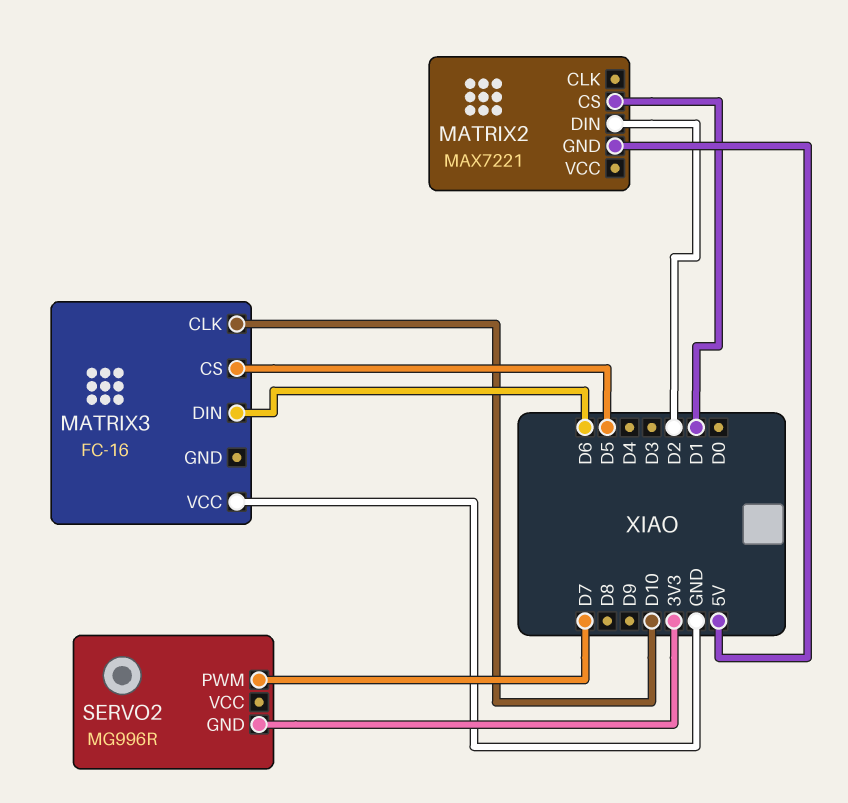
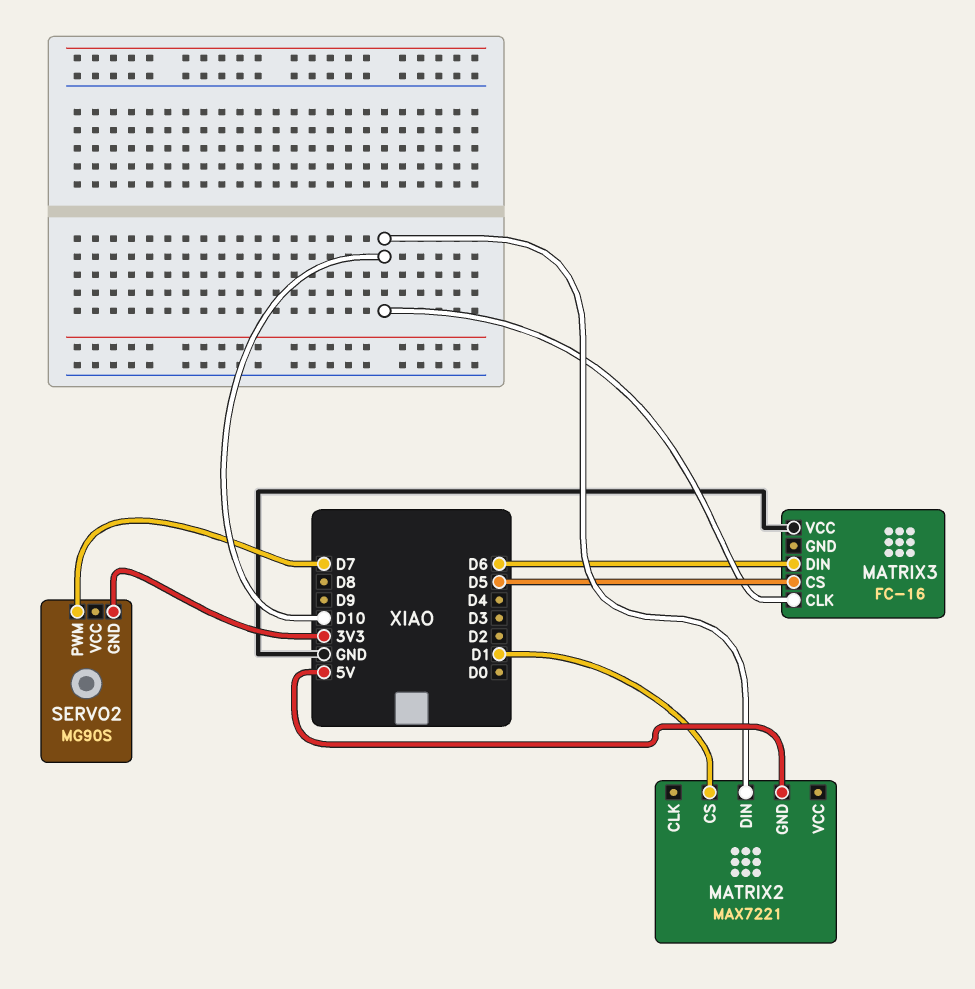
MATRIX2 pin DIN: D2 -> D10
SERVO2: MG996R -> MG90S

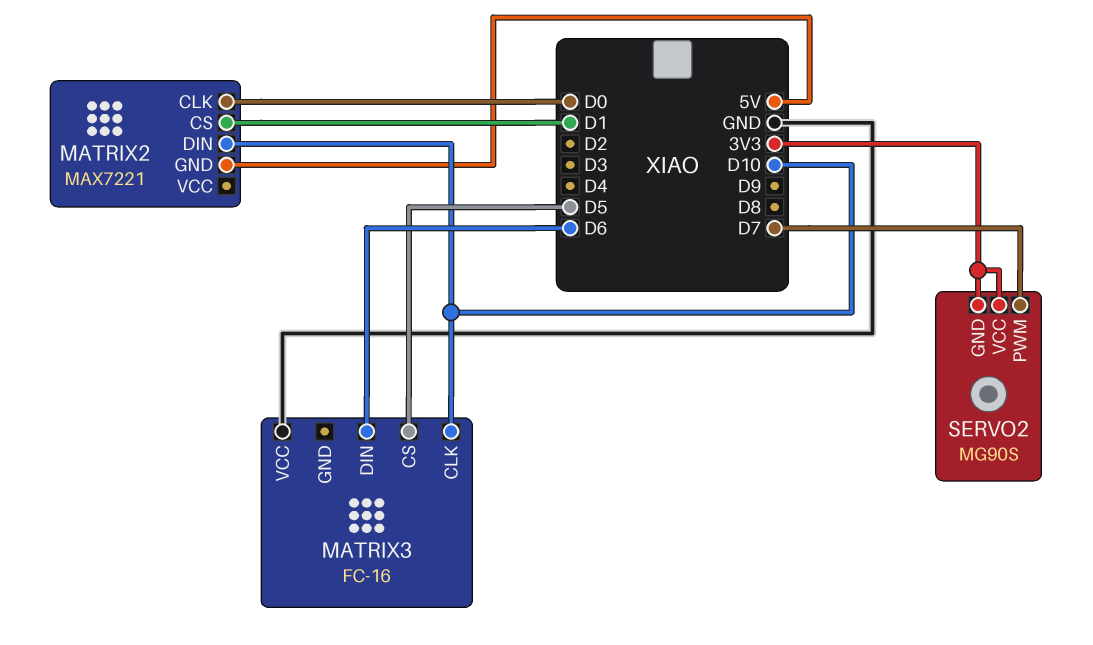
MATRIX2 pin CLK: none -> D0
SERVO2 pin VCC: none -> 3V3

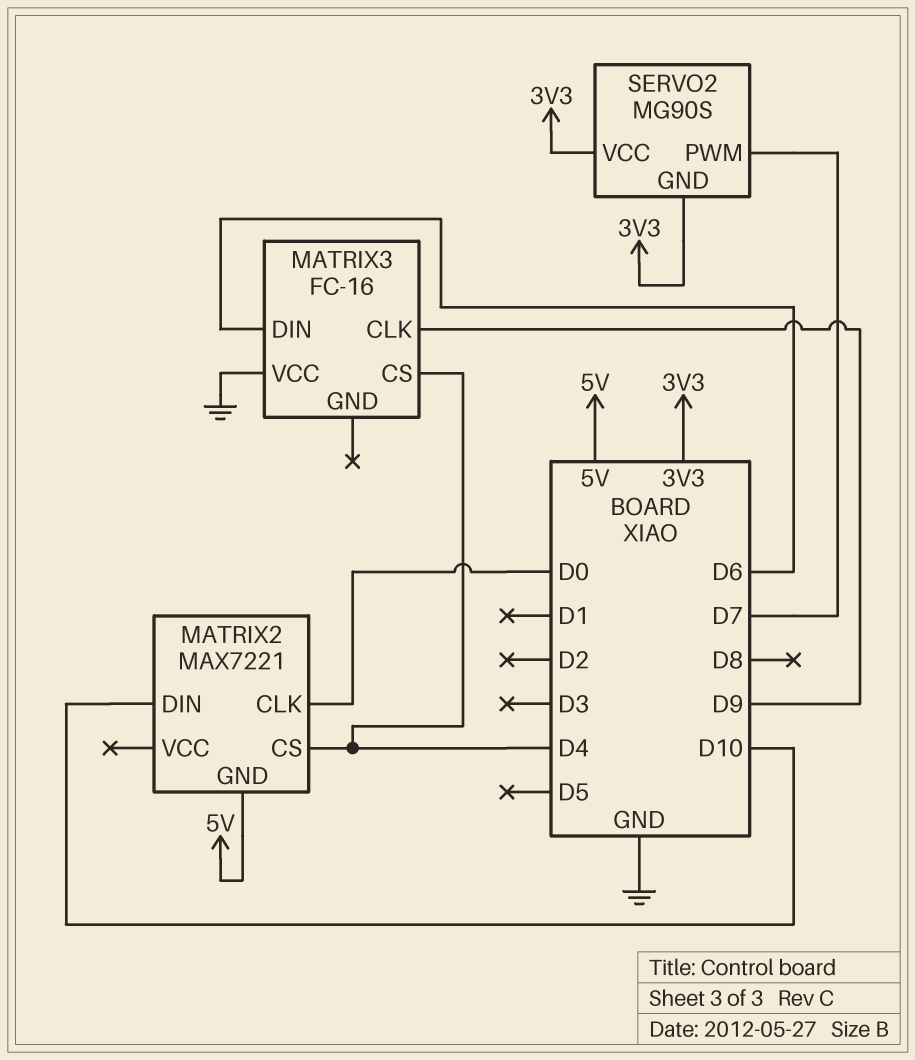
MATRIX2 pin CS: D1 -> D4
MATRIX3 pin CLK: D10 -> D9
MATRIX3 pin CS: D5 -> D4

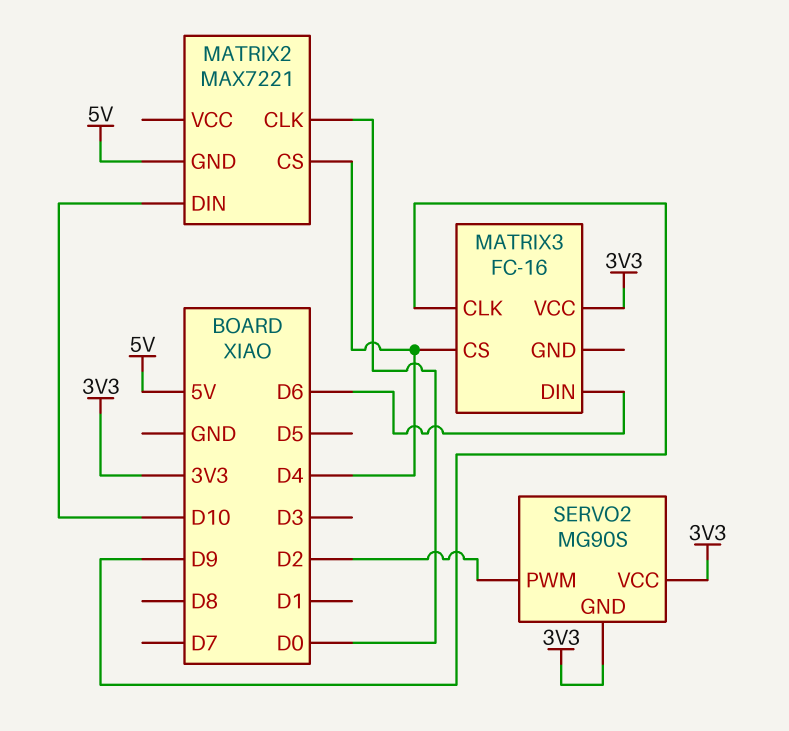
MATRIX3 pin VCC: GND -> 3V3
SERVO2 pin PWM: D7 -> D2

